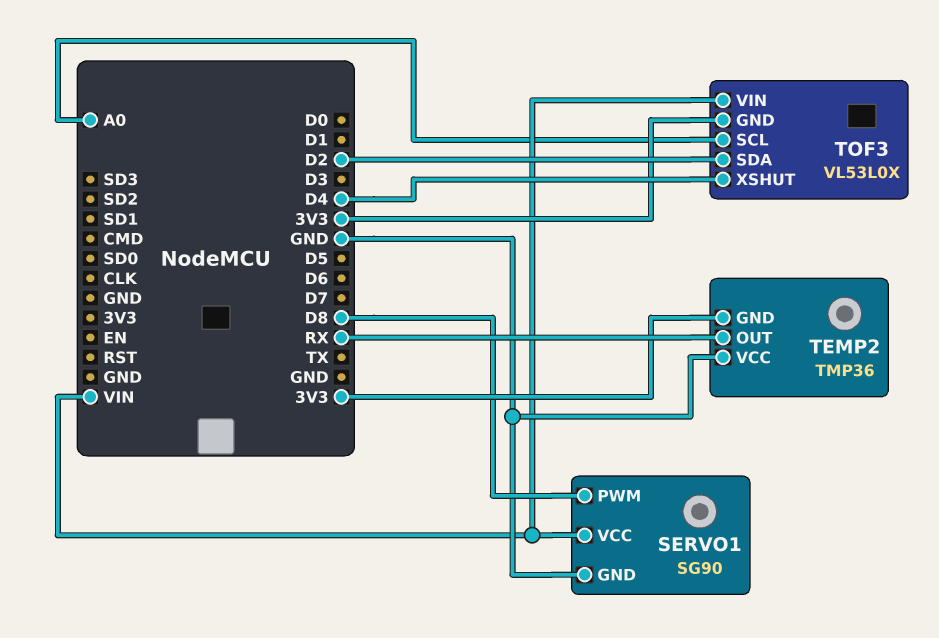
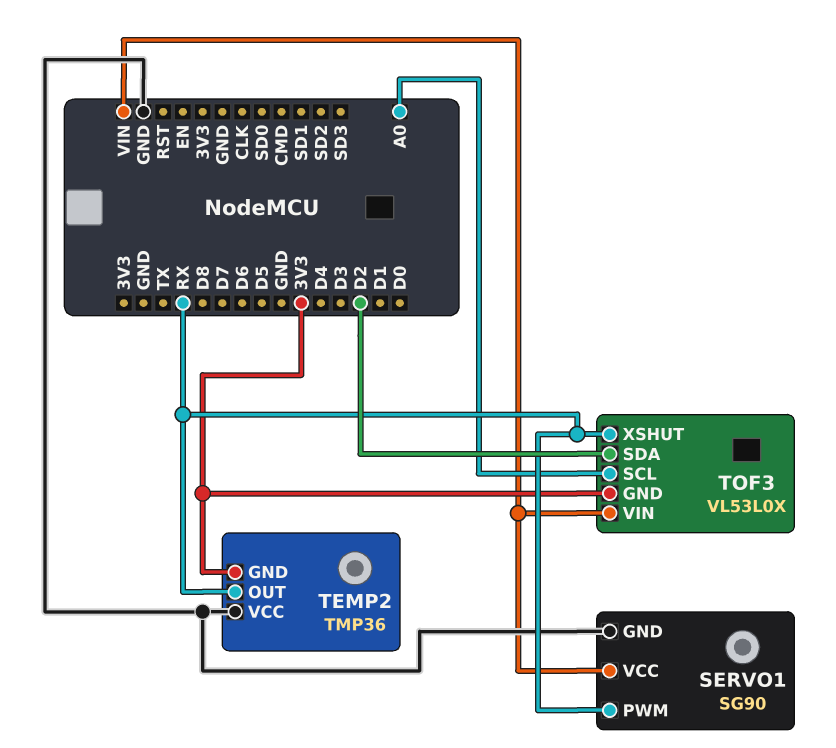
SERVO1 pin PWM: D8 -> RX
TOF3 pin XSHUT: D4 -> RX

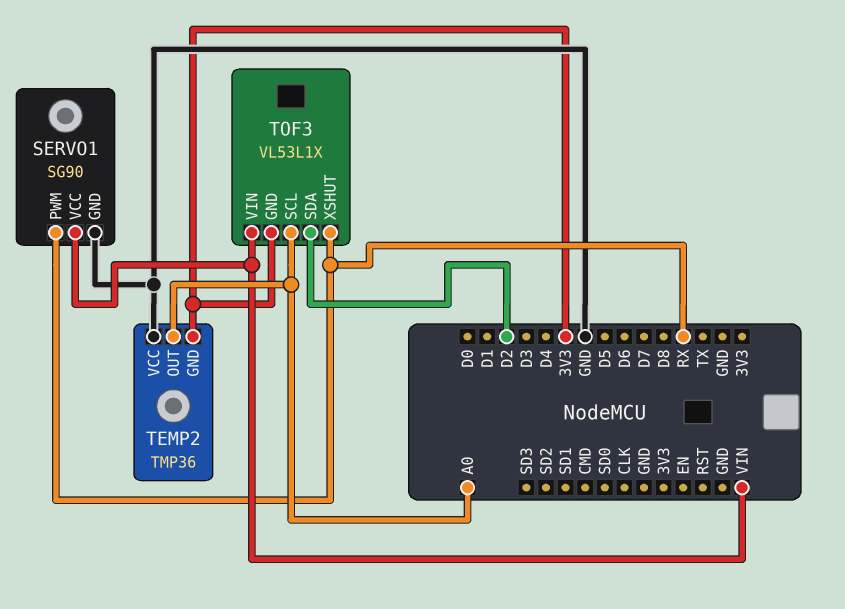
TEMP2 pin OUT: RX -> A0
TOF3: VL53L0X -> VL53L1X

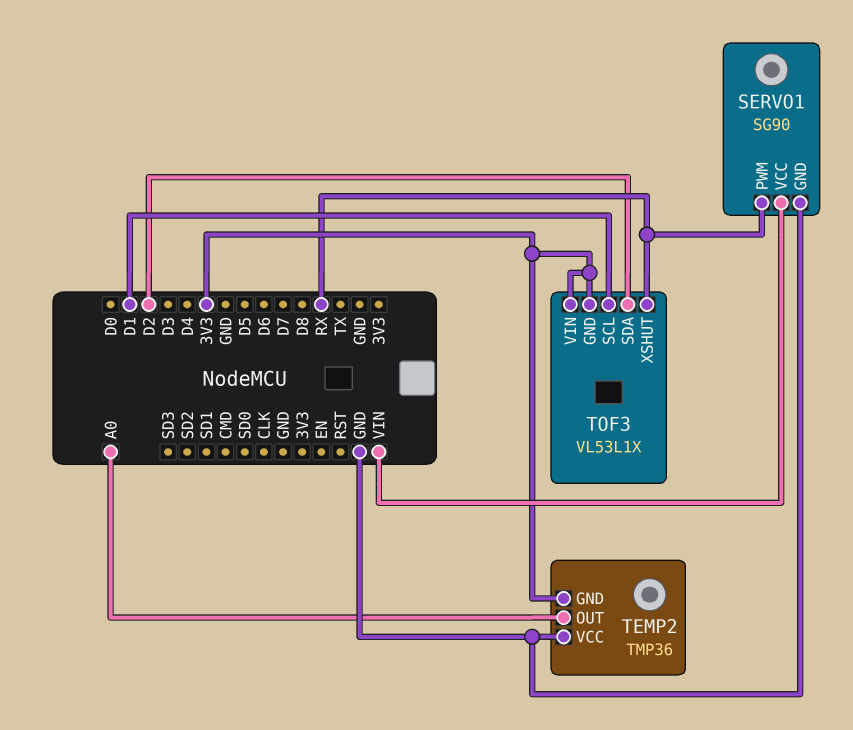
TOF3 pin SCL: A0 -> D1
TOF3 pin VIN: VIN -> 3V3

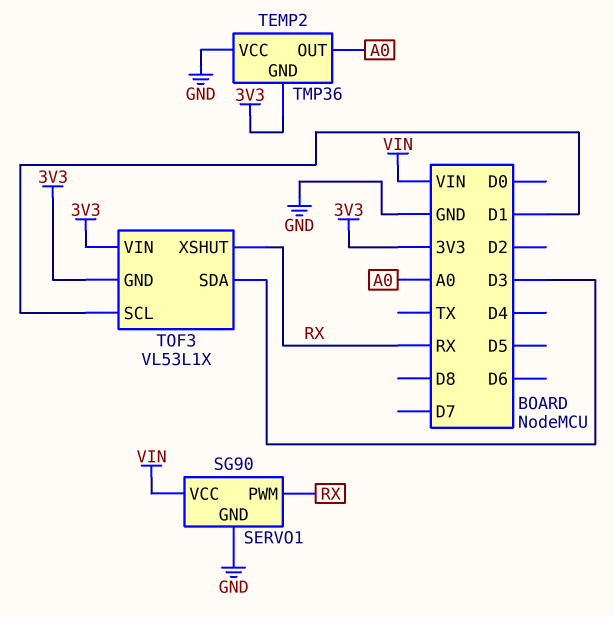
TOF3 pin SDA: D2 -> D3

